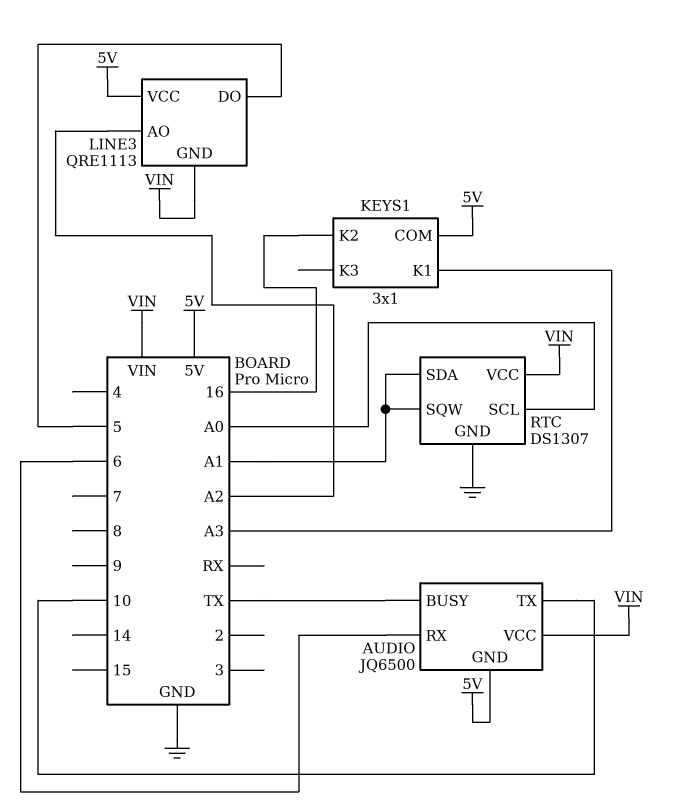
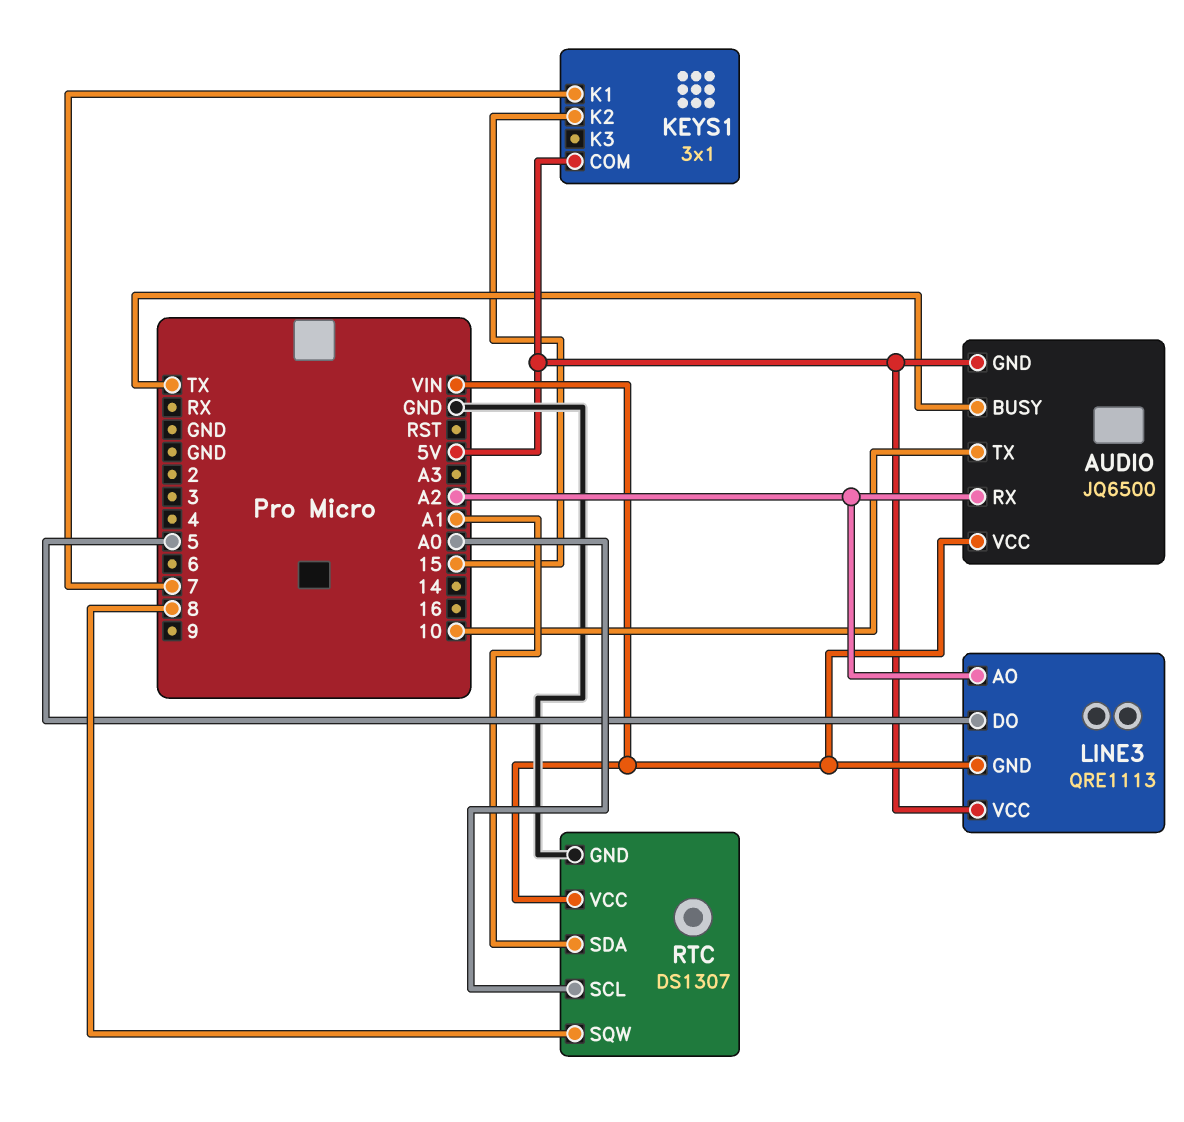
AUDIO pin RX: 6 -> A2
KEYS1 pin K1: A3 -> 7
KEYS1 pin K2: 16 -> 15
RTC pin SQW: A1 -> 8

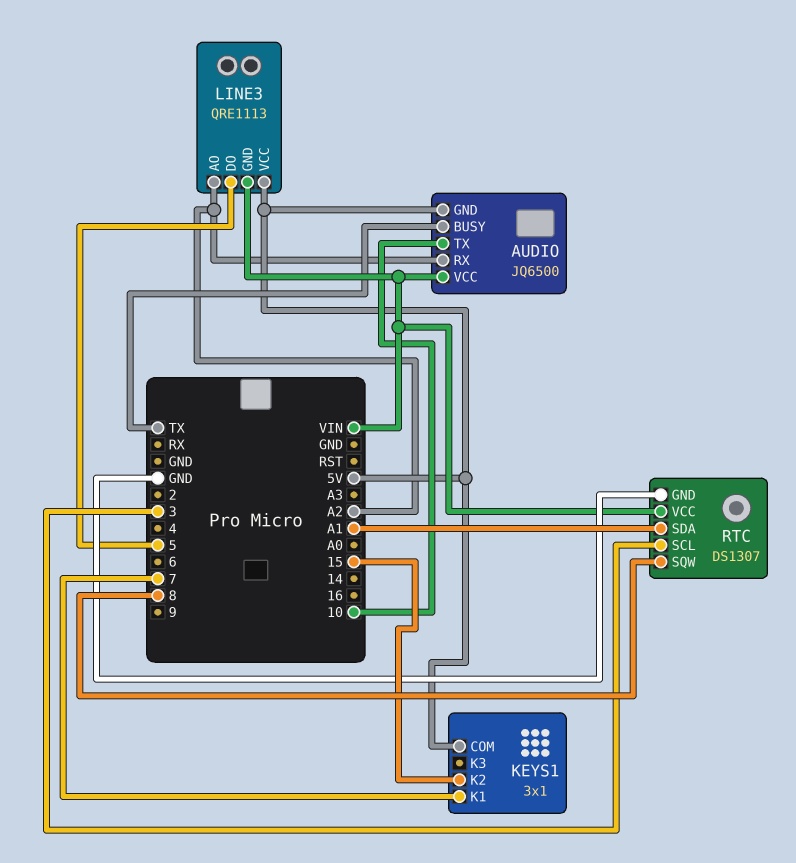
RTC pin SCL: A0 -> 3

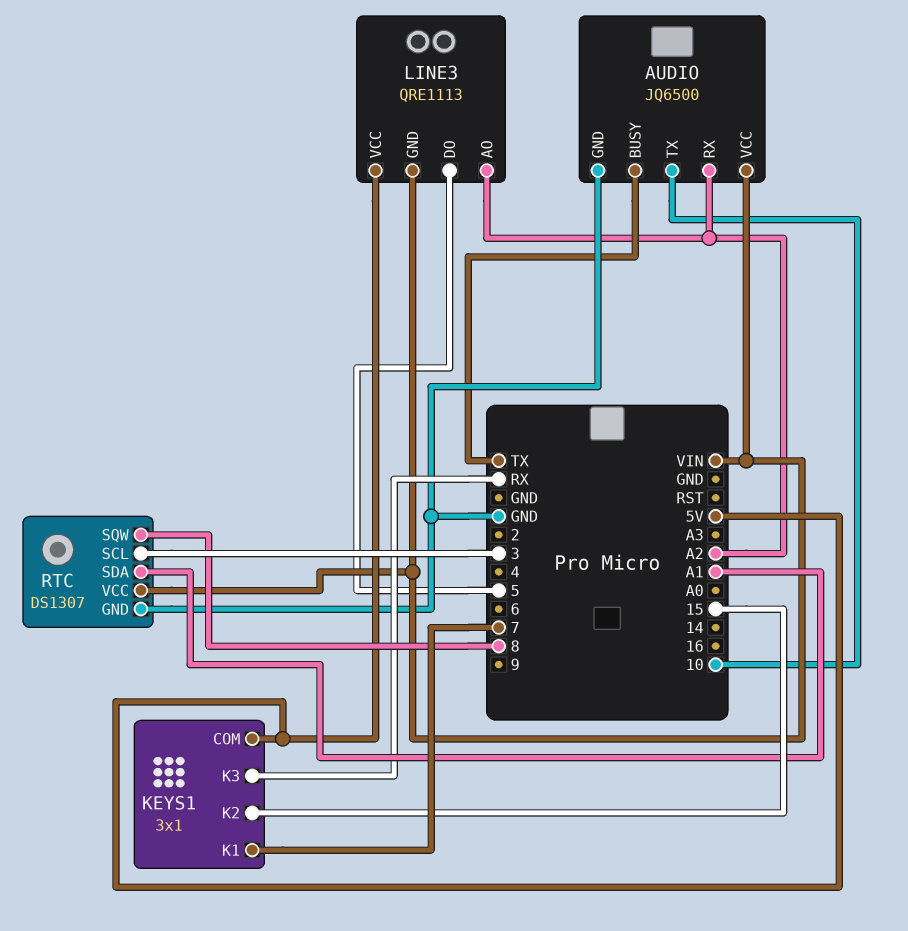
AUDIO pin GND: 5V -> GND
KEYS1 pin K3: none -> RX

